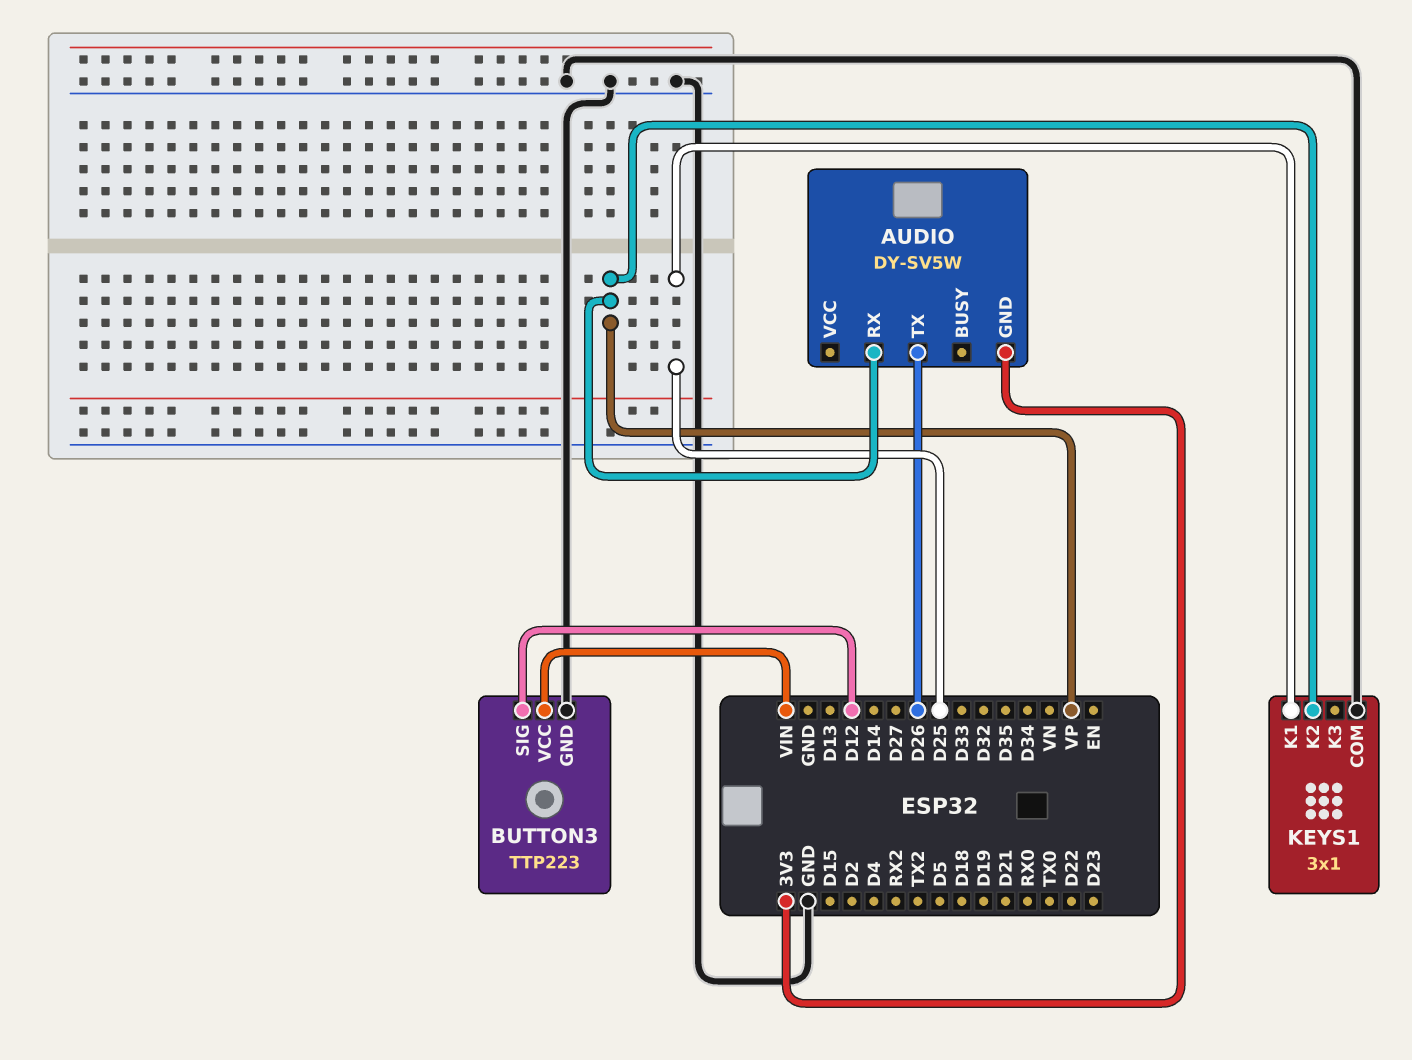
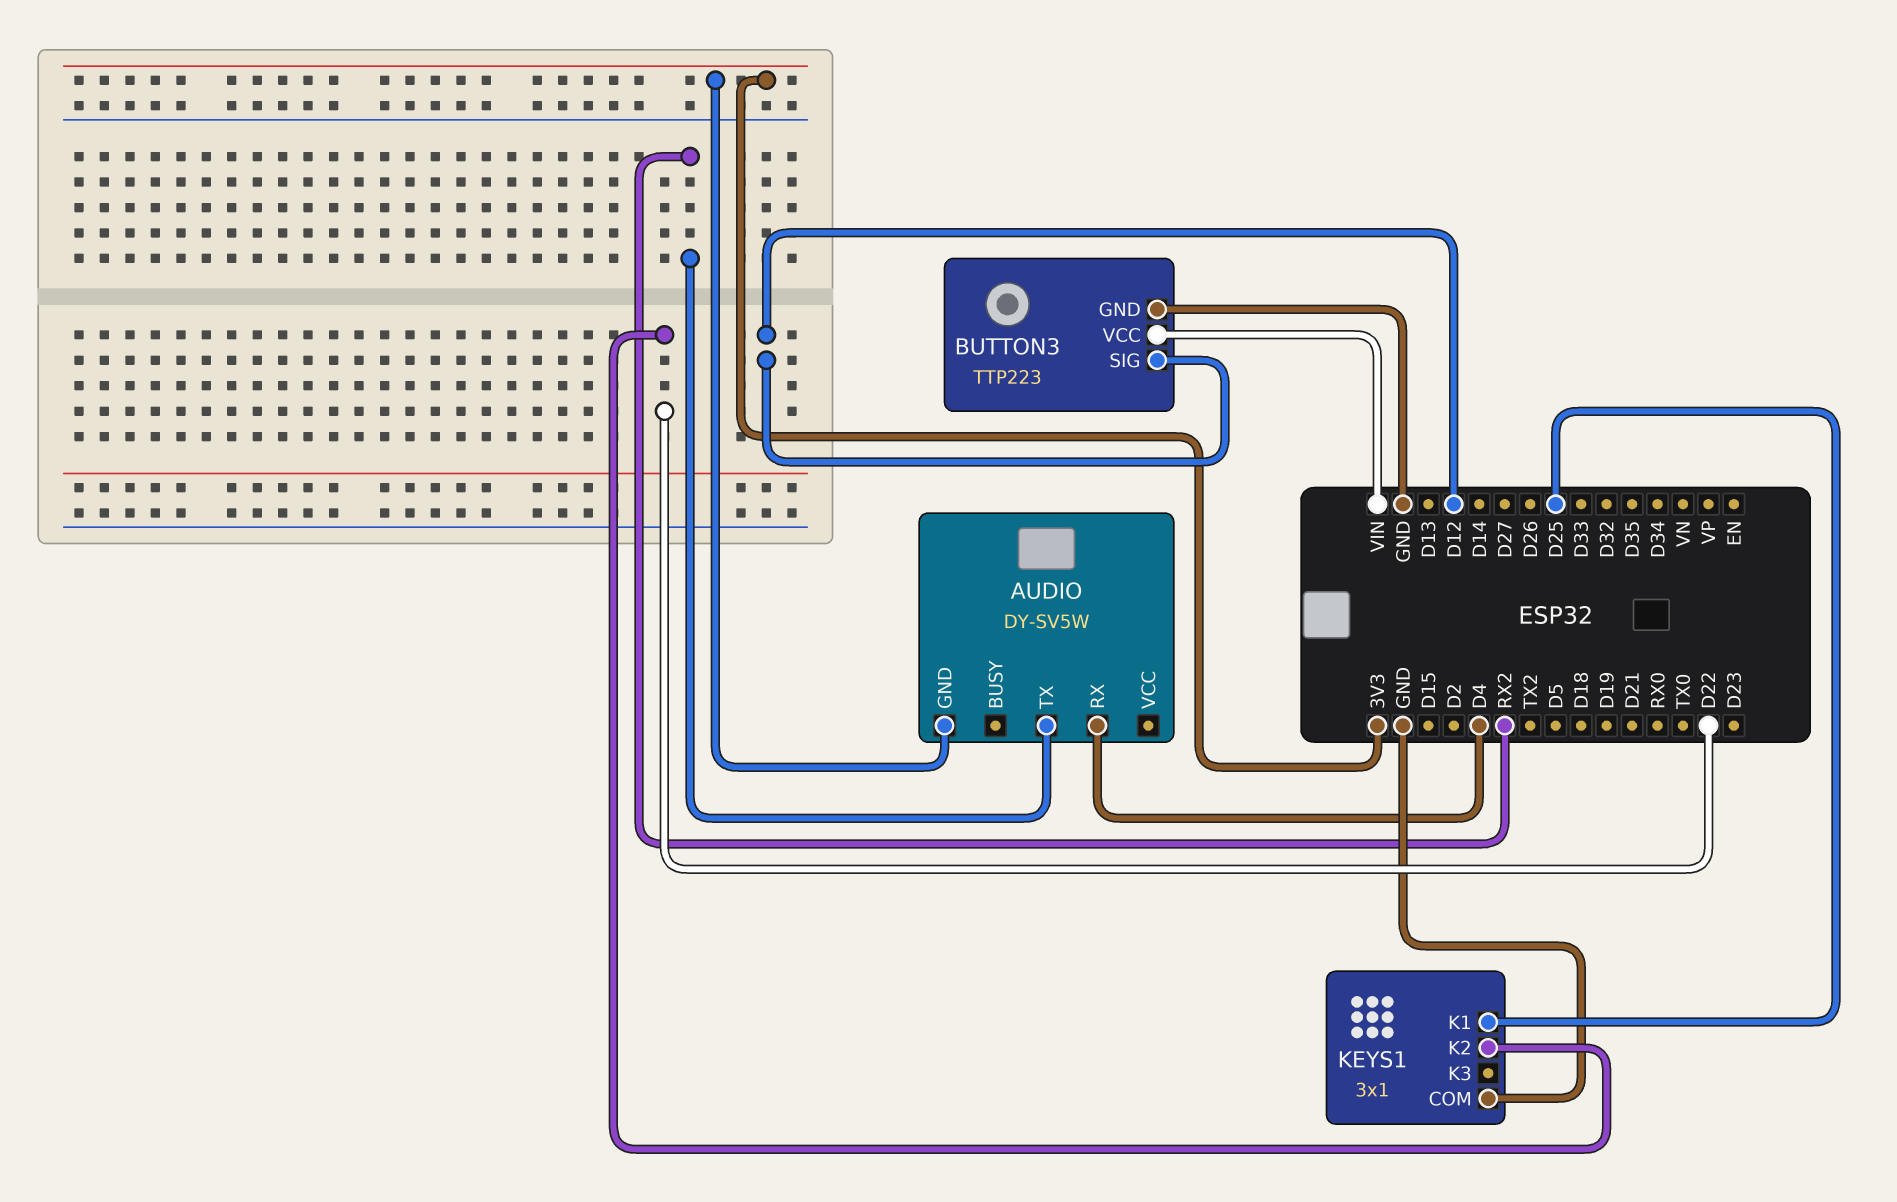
AUDIO pin RX: VP -> D4
AUDIO pin TX: D26 -> RX2
KEYS1 pin K2: VP -> D22

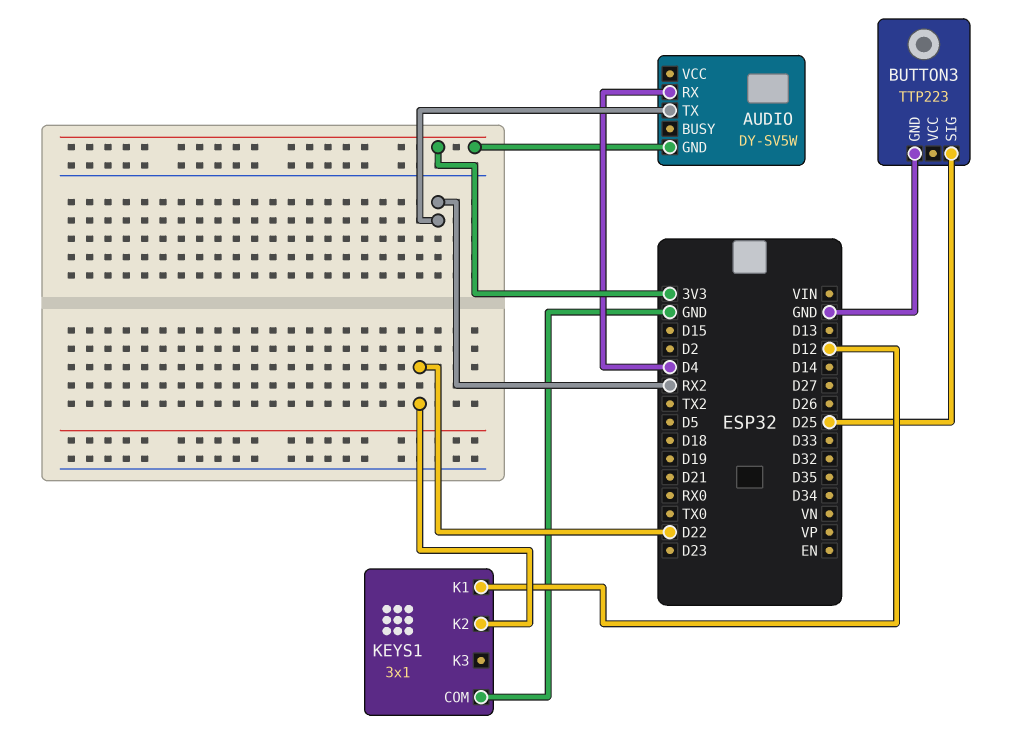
BUTTON3 pin SIG: D12 -> D25
BUTTON3 pin VCC: VIN -> none
KEYS1 pin K1: D25 -> D12

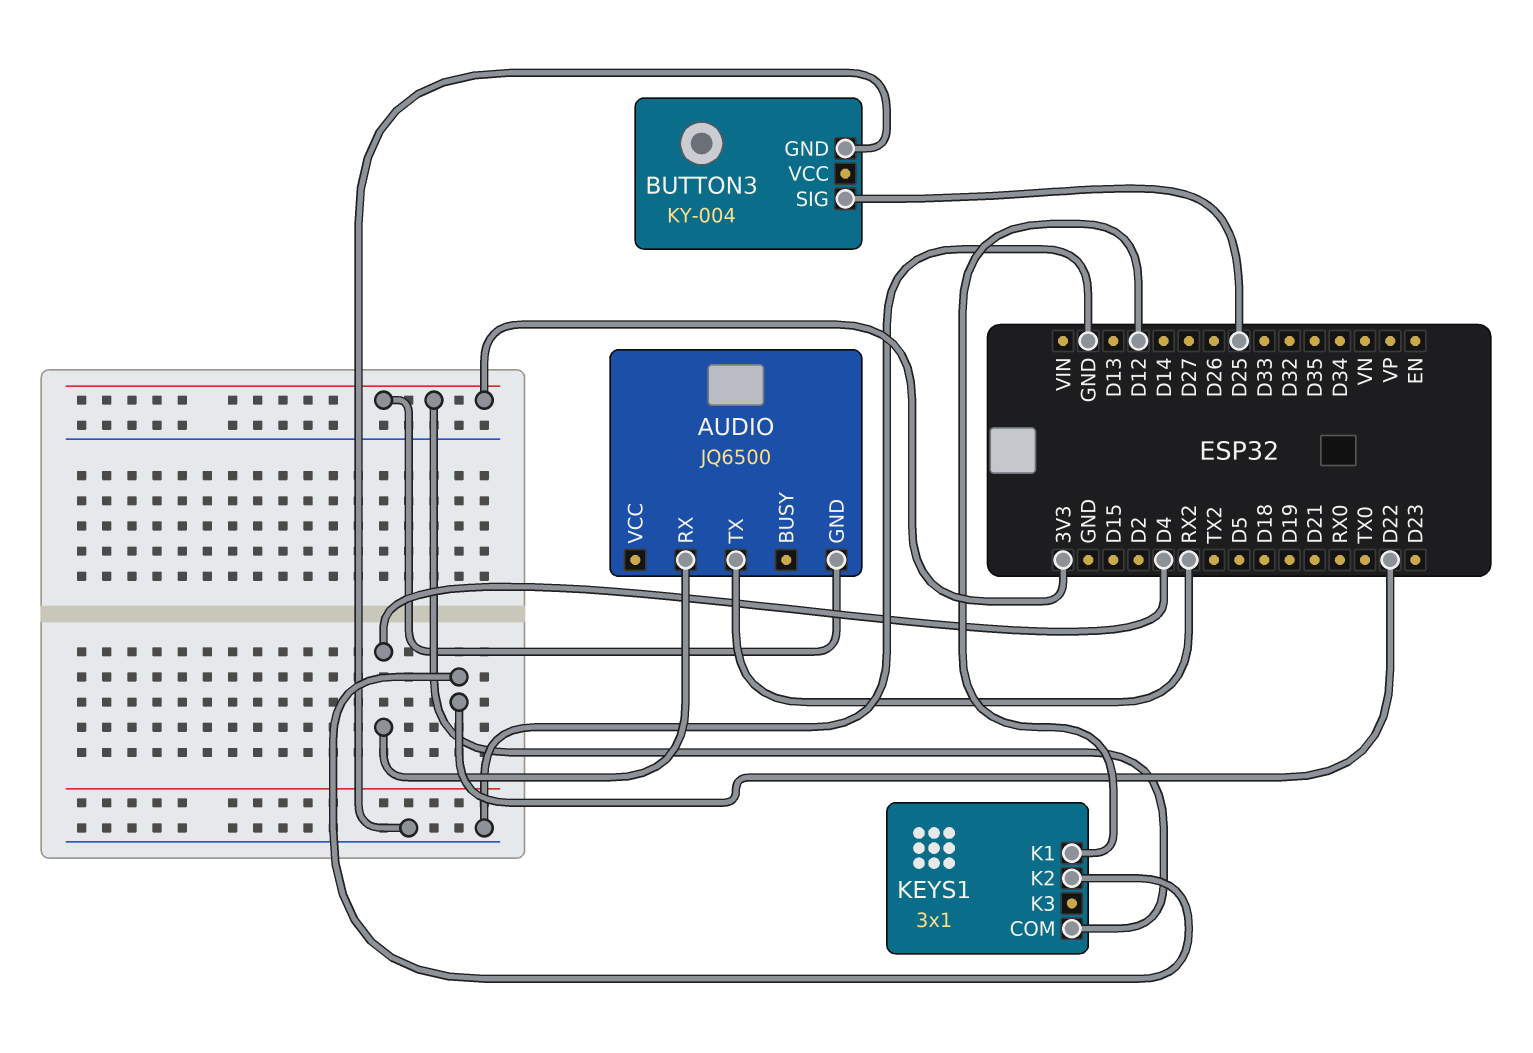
AUDIO: DY-SV5W -> JQ6500
BUTTON3: TTP223 -> KY-004
KEYS1 pin COM: GND -> 3V3

